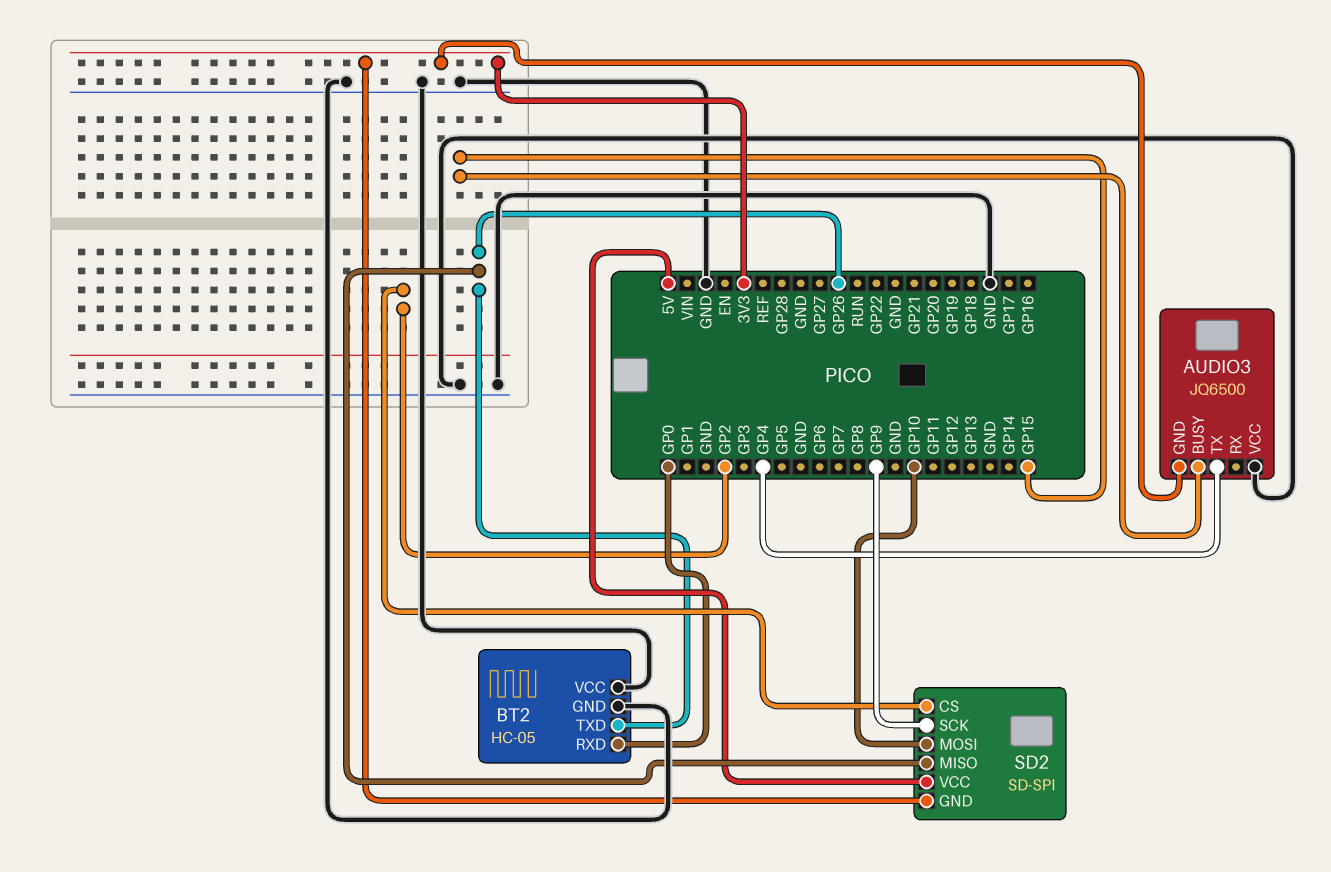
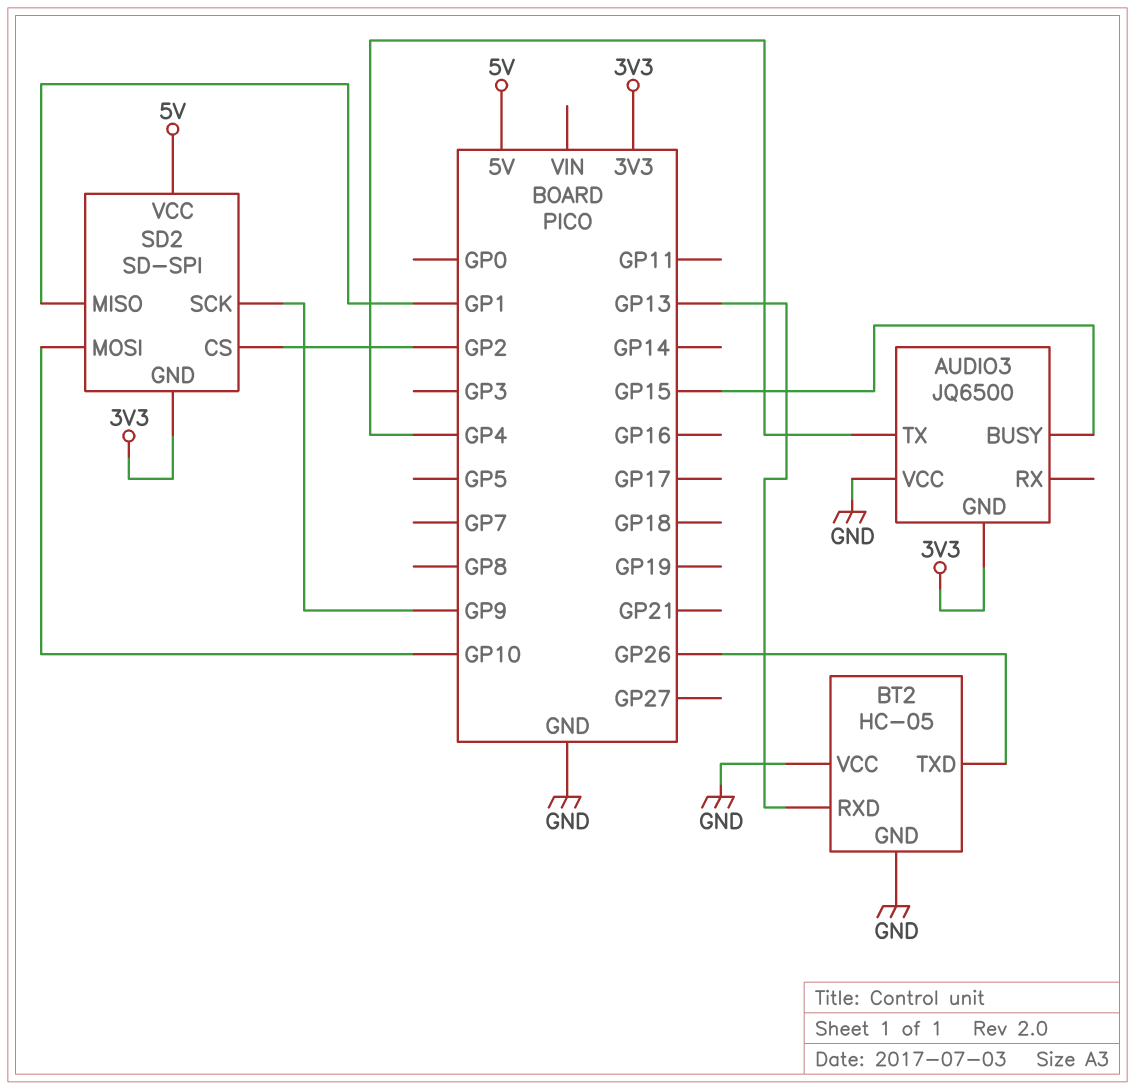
BT2 pin RXD: GP0 -> GP13
SD2 pin MISO: GP26 -> GP1

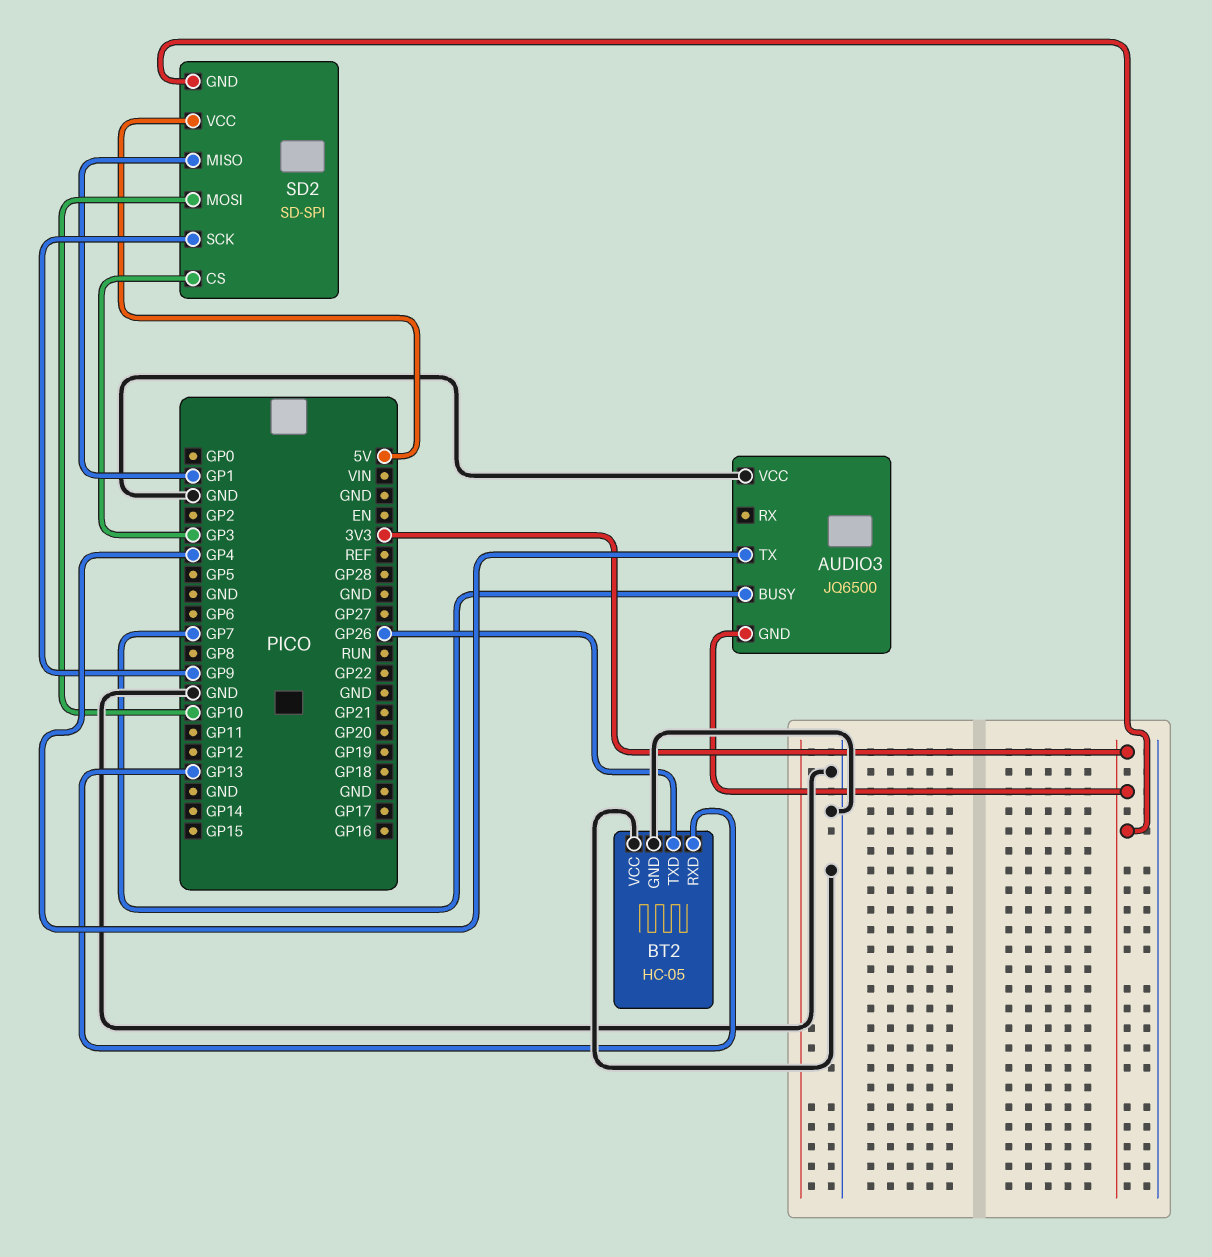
AUDIO3 pin BUSY: GP15 -> GP7
SD2 pin CS: GP2 -> GP3

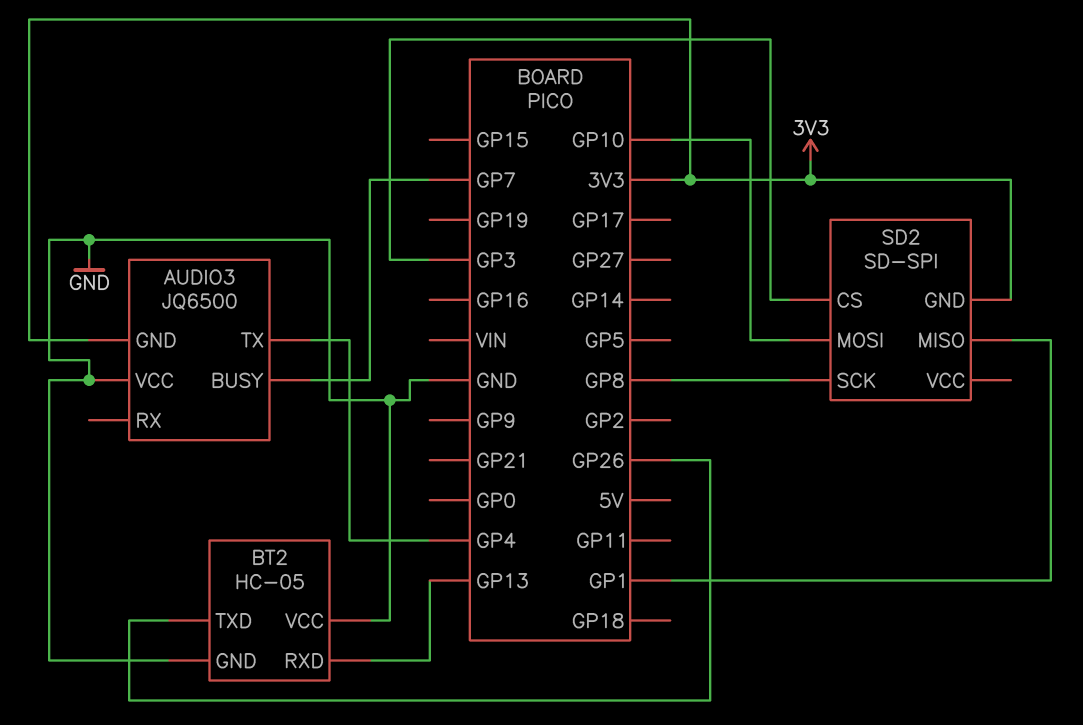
SD2 pin SCK: GP9 -> GP8
SD2 pin VCC: 5V -> none

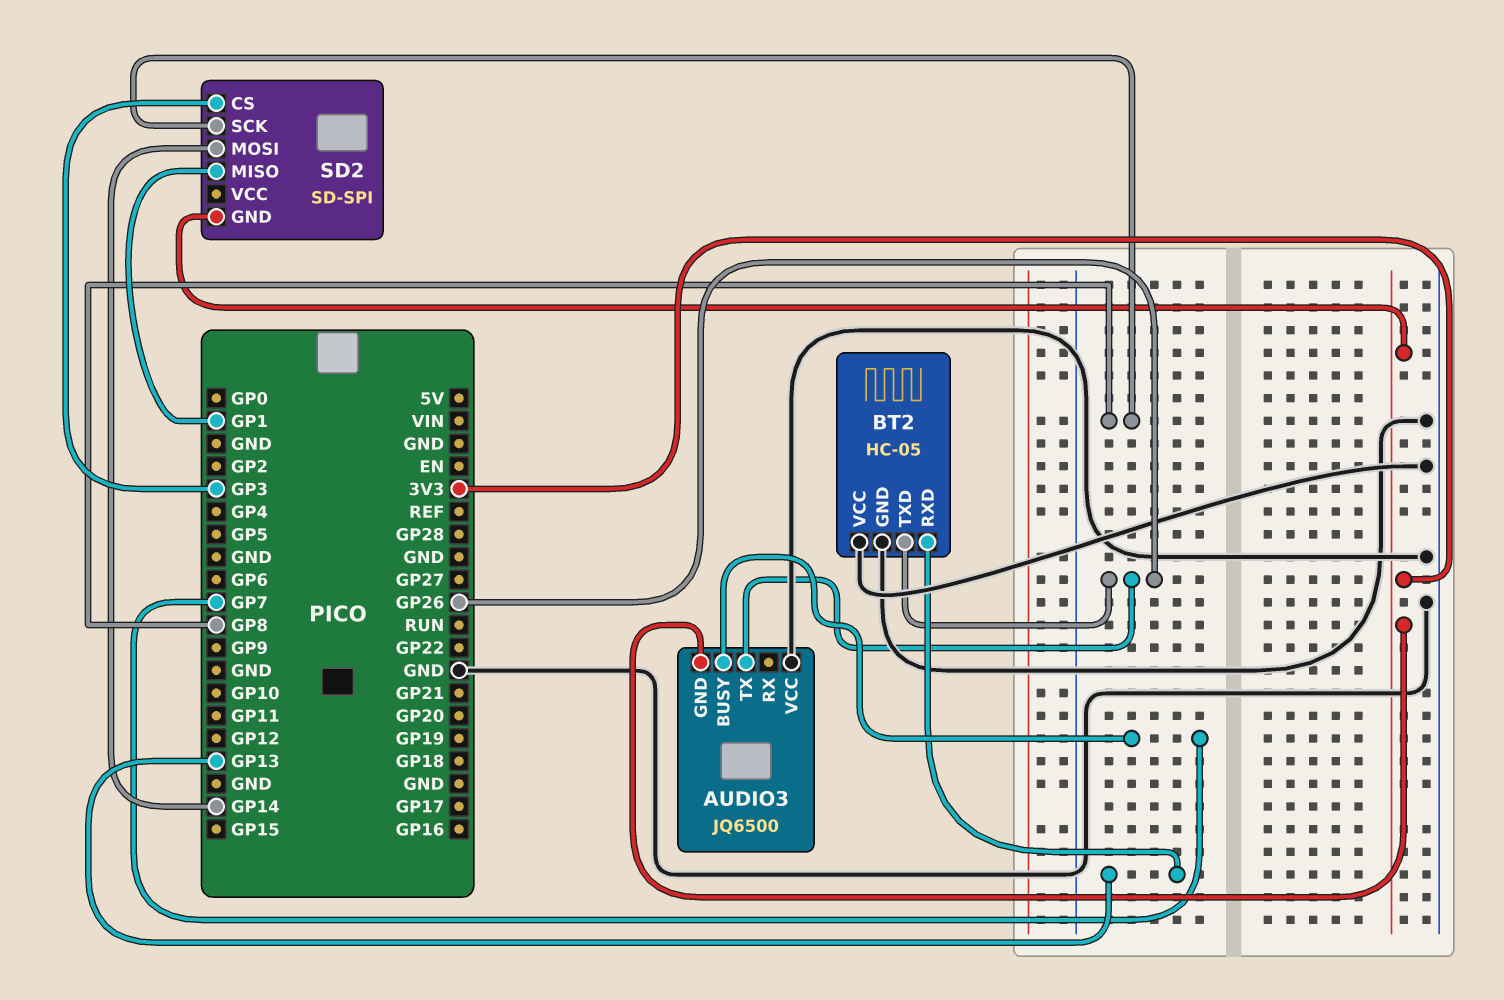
AUDIO3 pin TX: GP4 -> GP26
SD2 pin MOSI: GP10 -> GP14

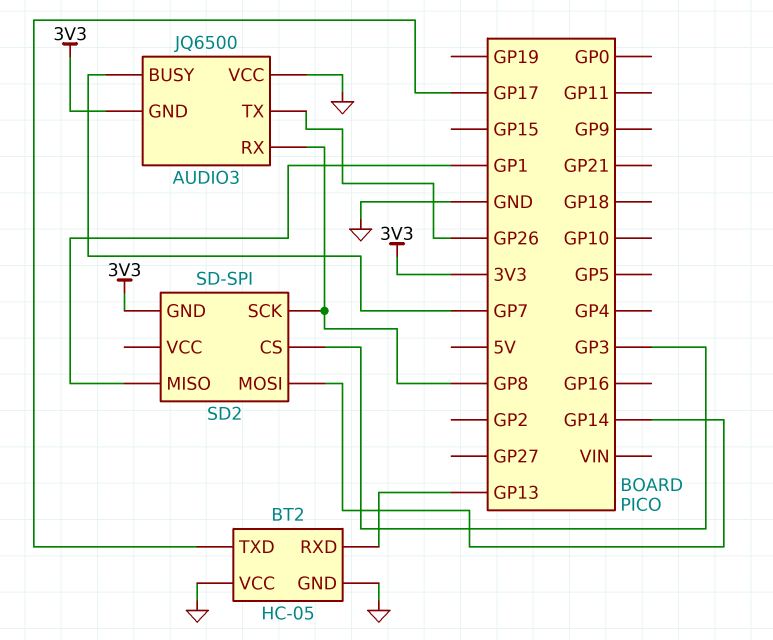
AUDIO3 pin RX: none -> GP8
BT2 pin TXD: GP26 -> GP17

